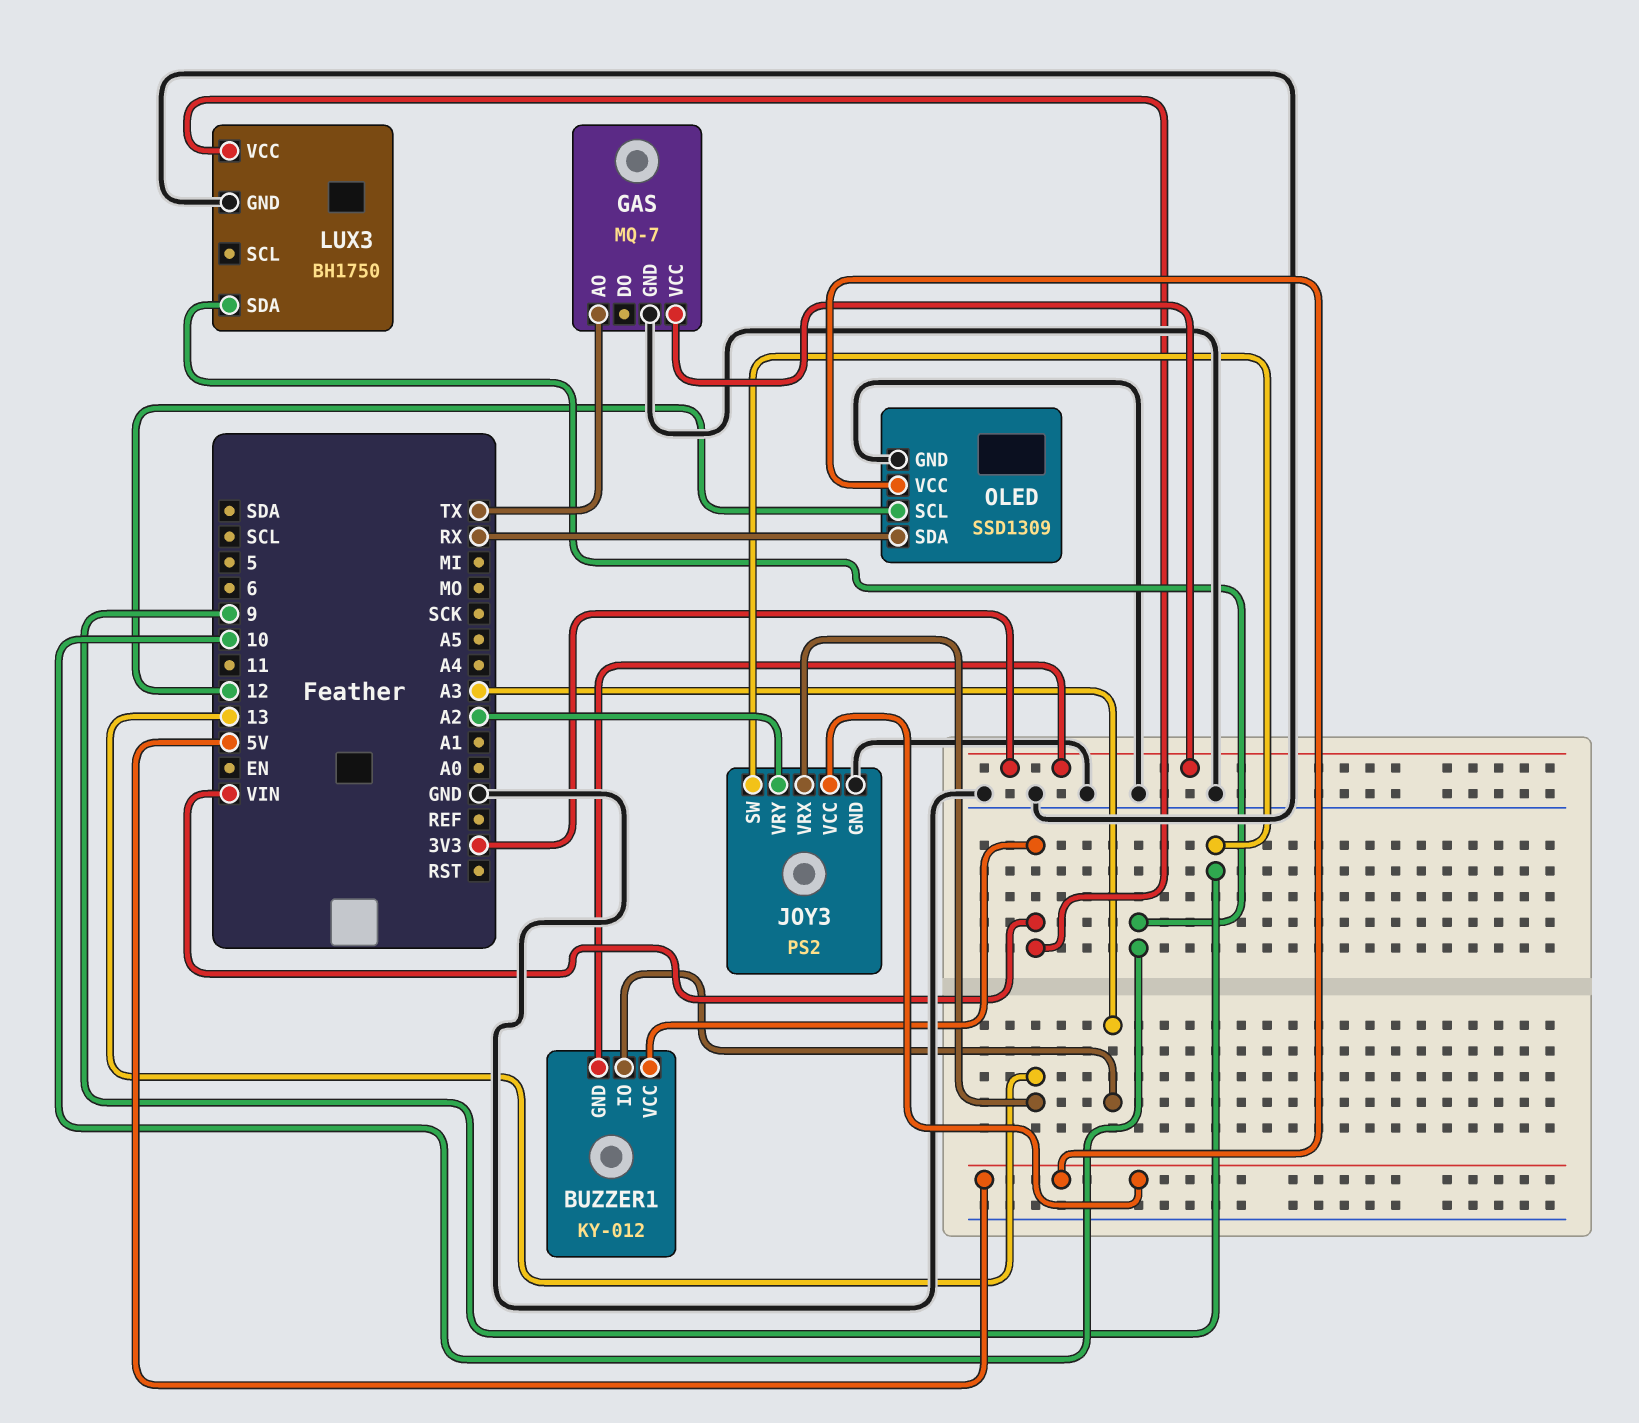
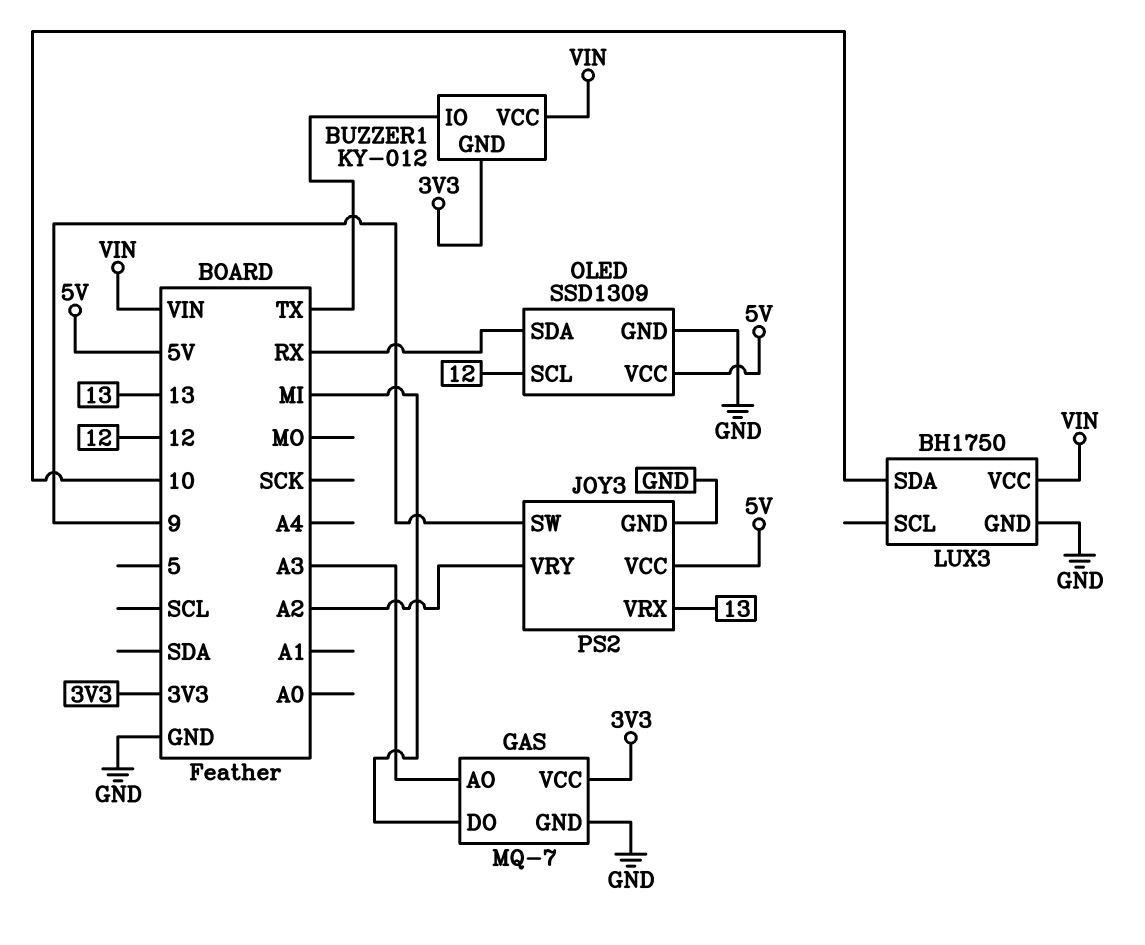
BUZZER1 pin IO: A3 -> TX
GAS pin AO: TX -> A3
GAS pin DO: none -> MI

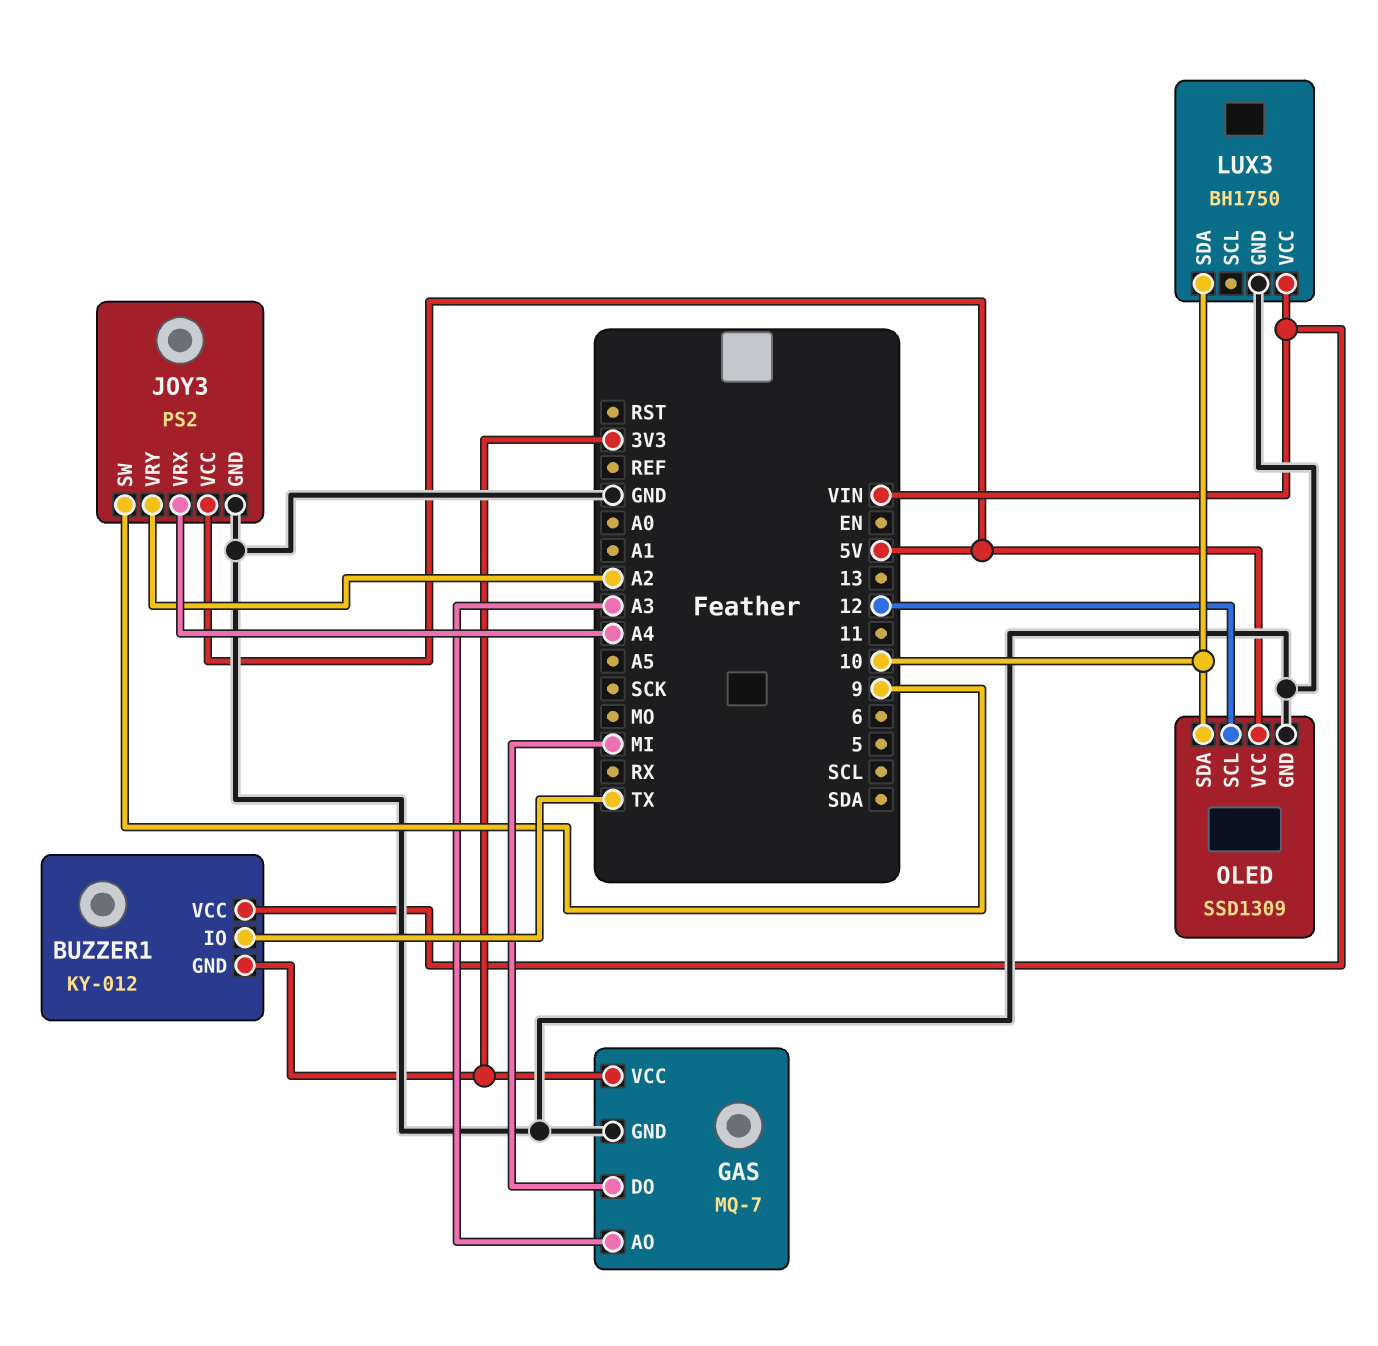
JOY3 pin VRX: 13 -> A4
OLED pin SDA: RX -> 10

